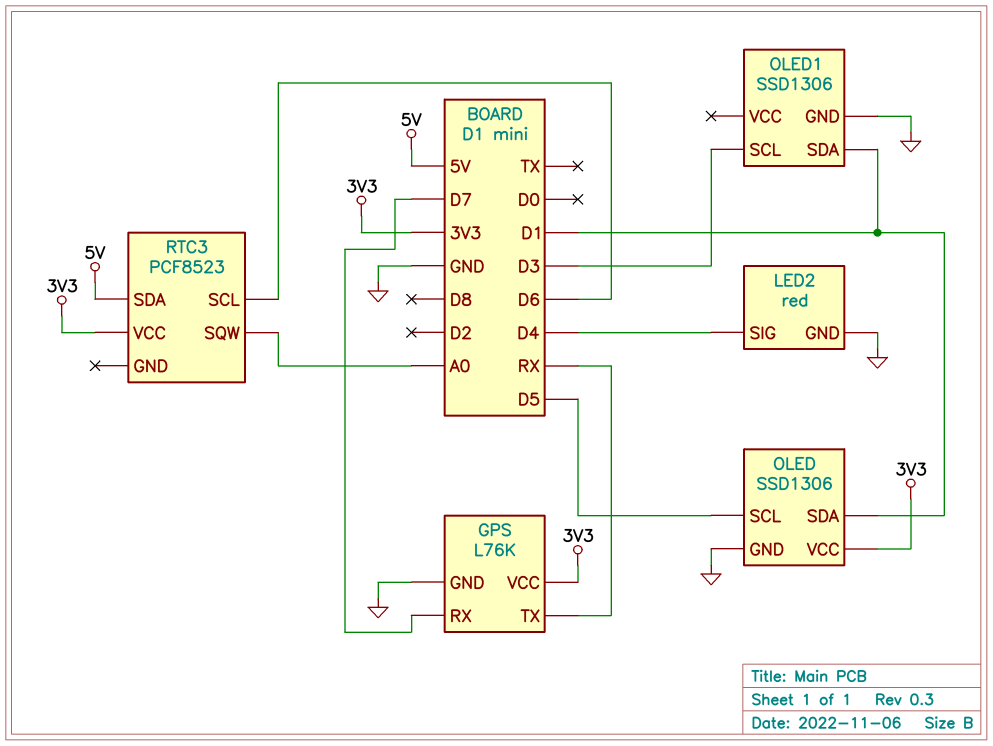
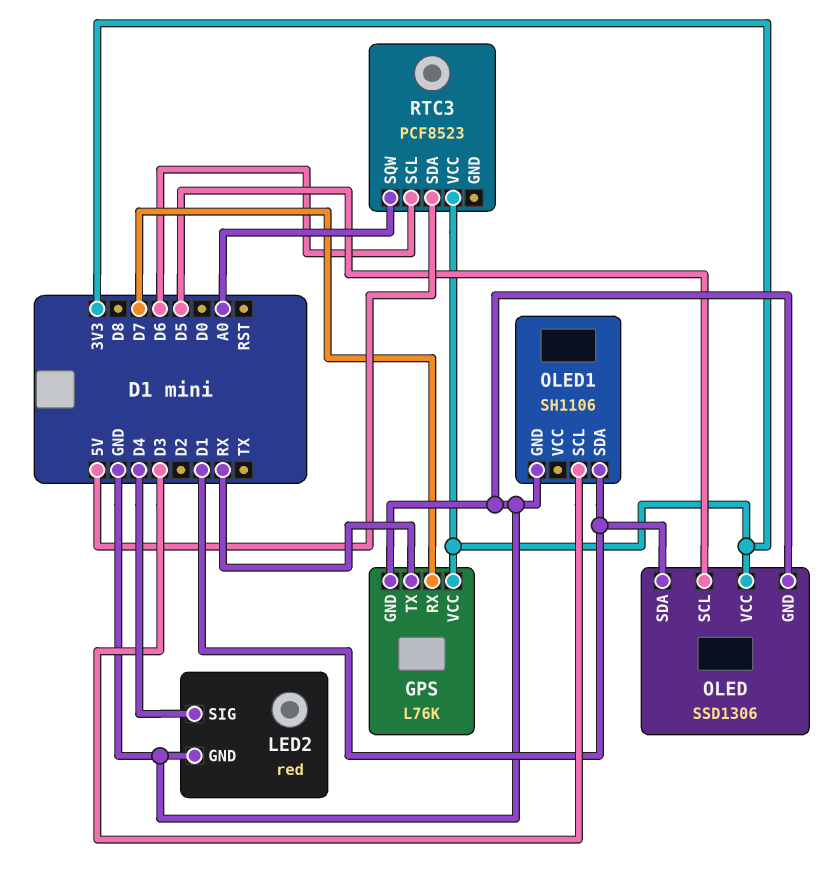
OLED1: SSD1306 -> SH1106

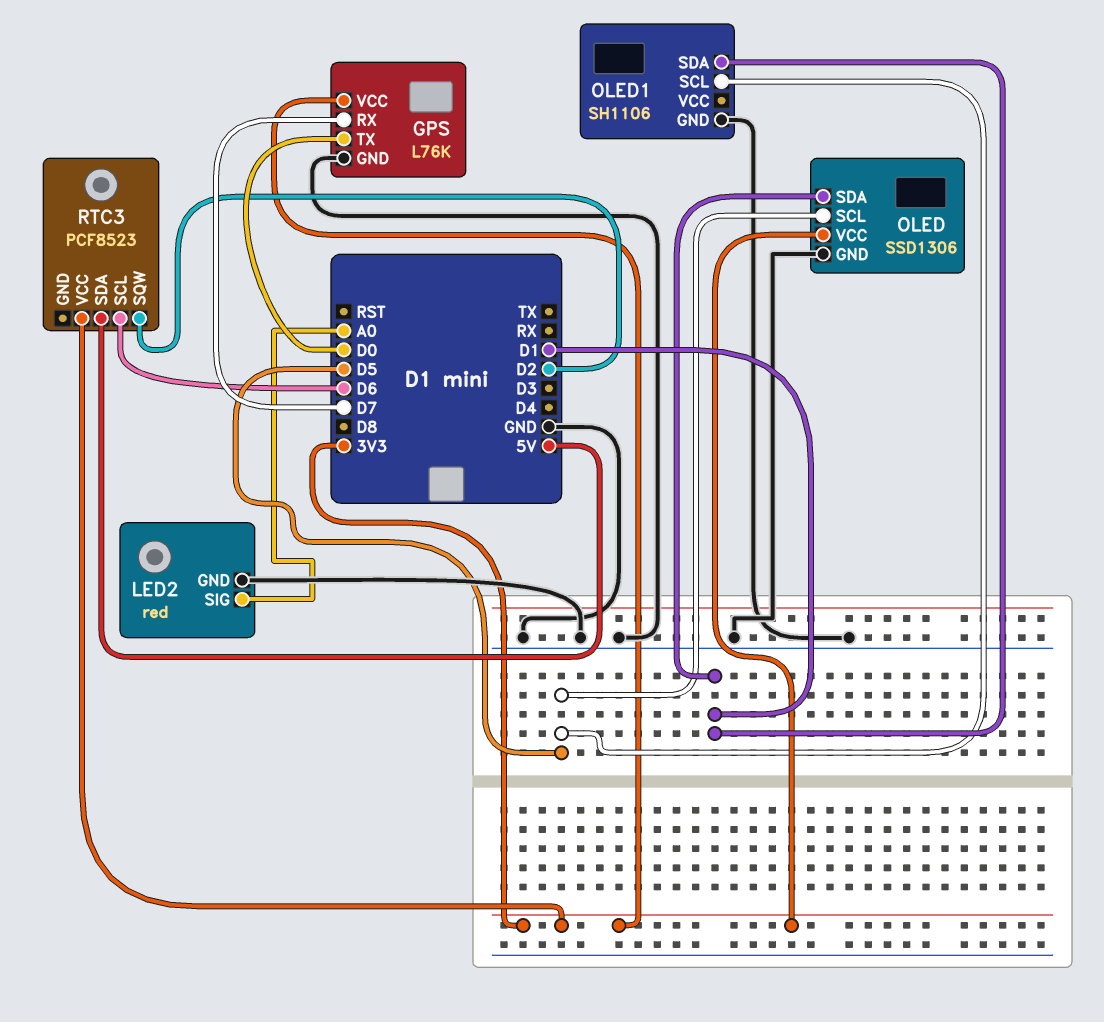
GPS pin TX: RX -> D0
LED2 pin SIG: D4 -> A0
OLED1 pin SCL: D3 -> D5
RTC3 pin SQW: A0 -> D2

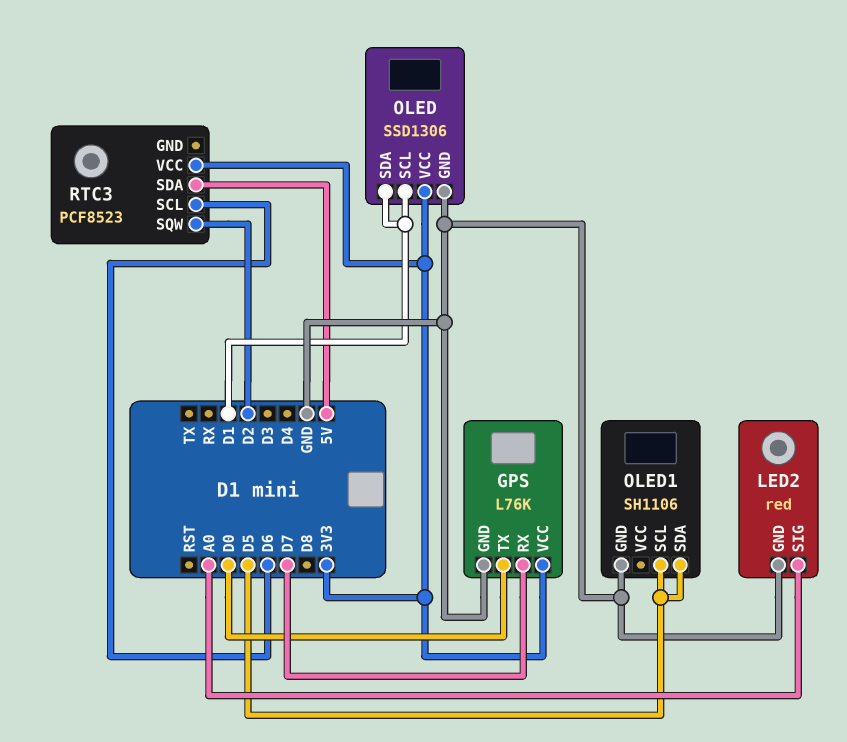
OLED pin SCL: D5 -> D1
OLED1 pin SDA: D1 -> D5

